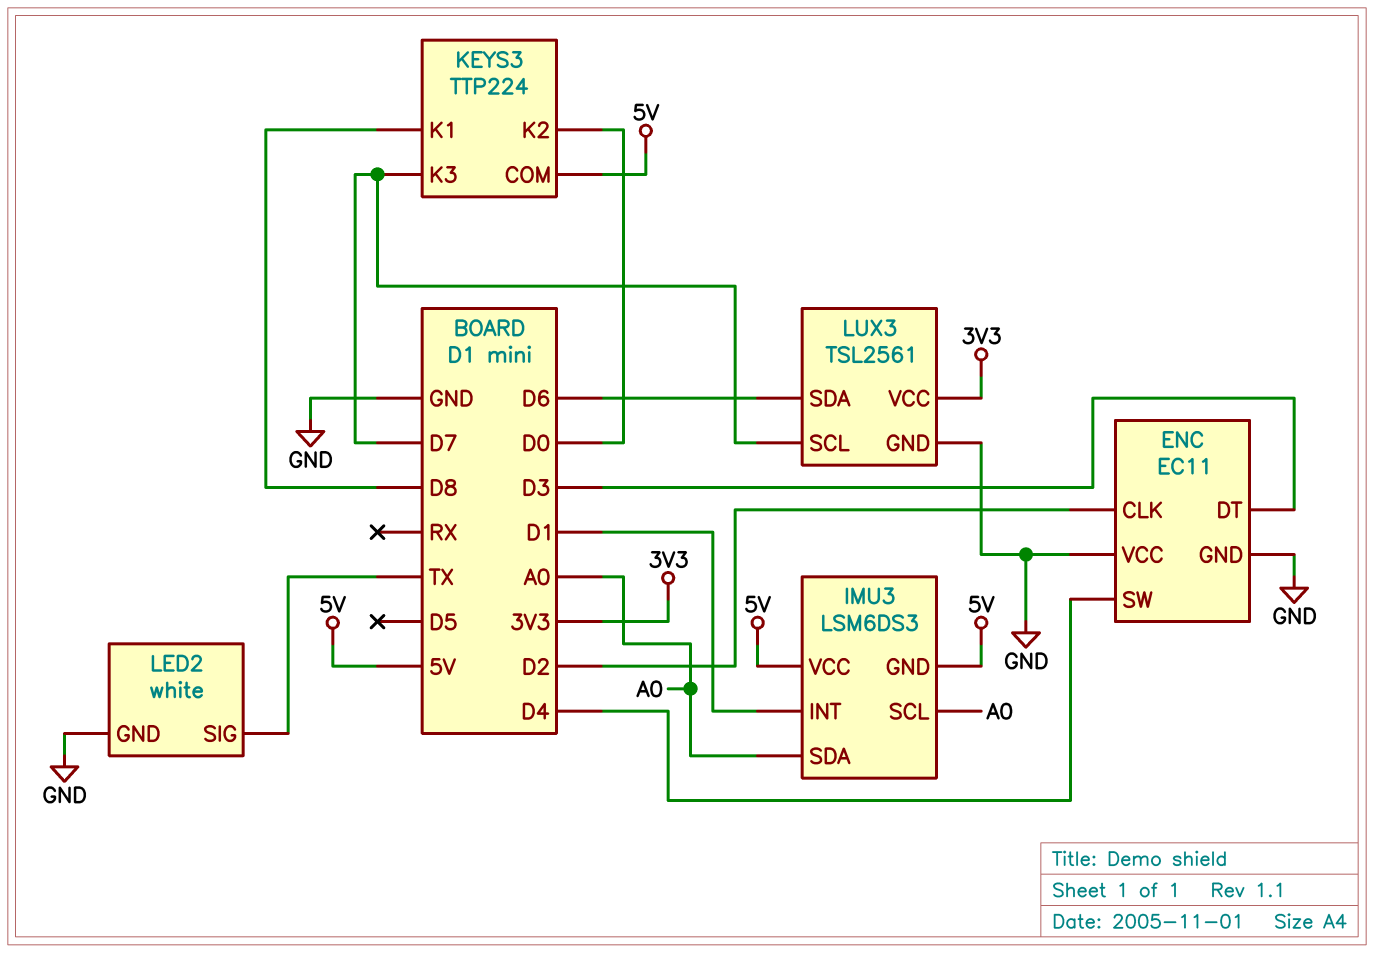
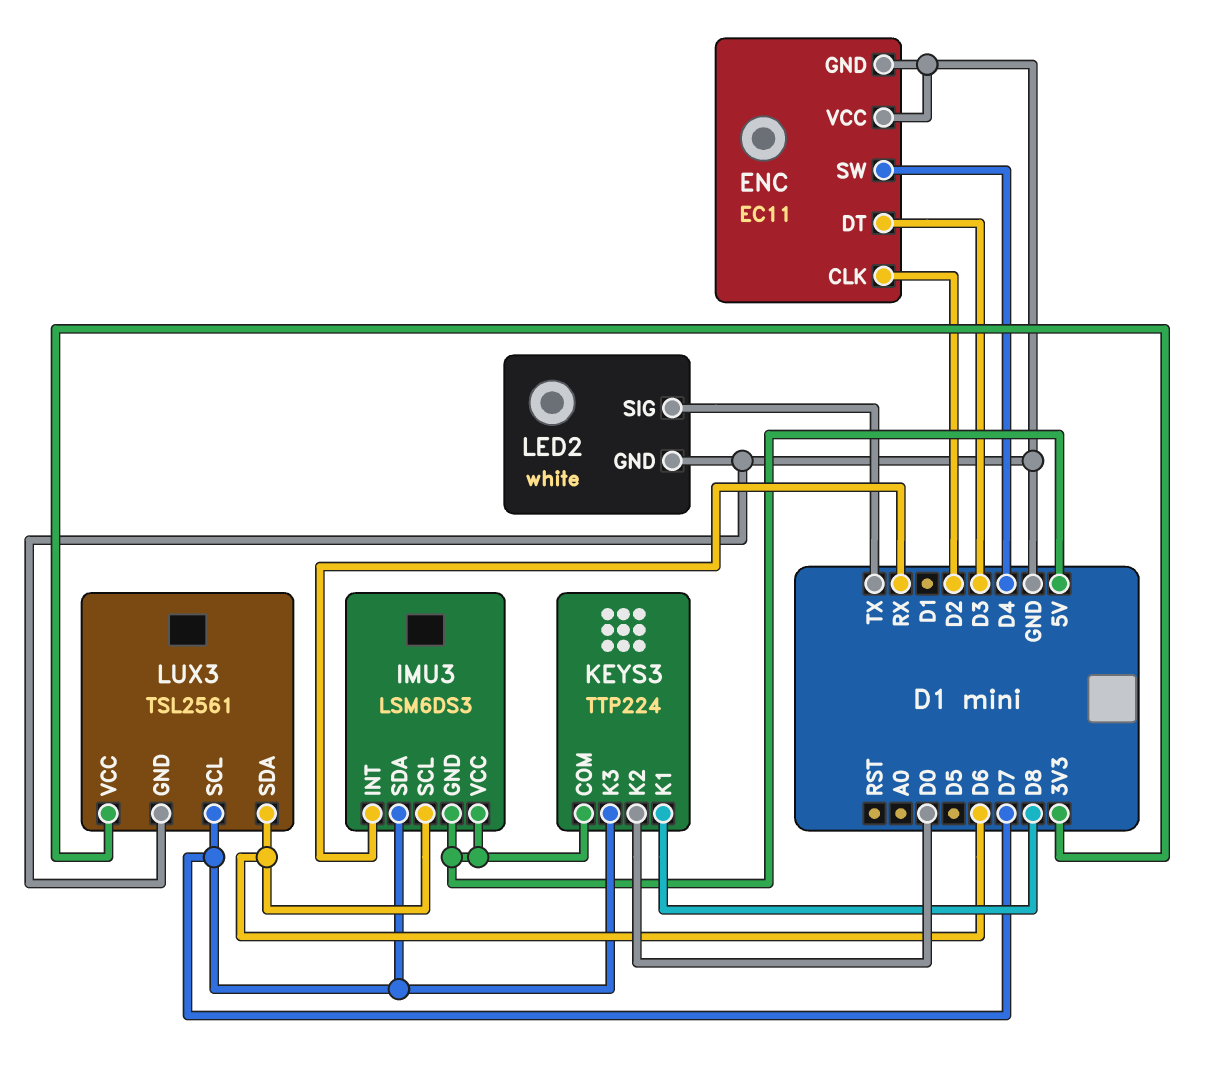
IMU3 pin INT: D1 -> RX
IMU3 pin SCL: A0 -> D6
IMU3 pin SDA: A0 -> D7

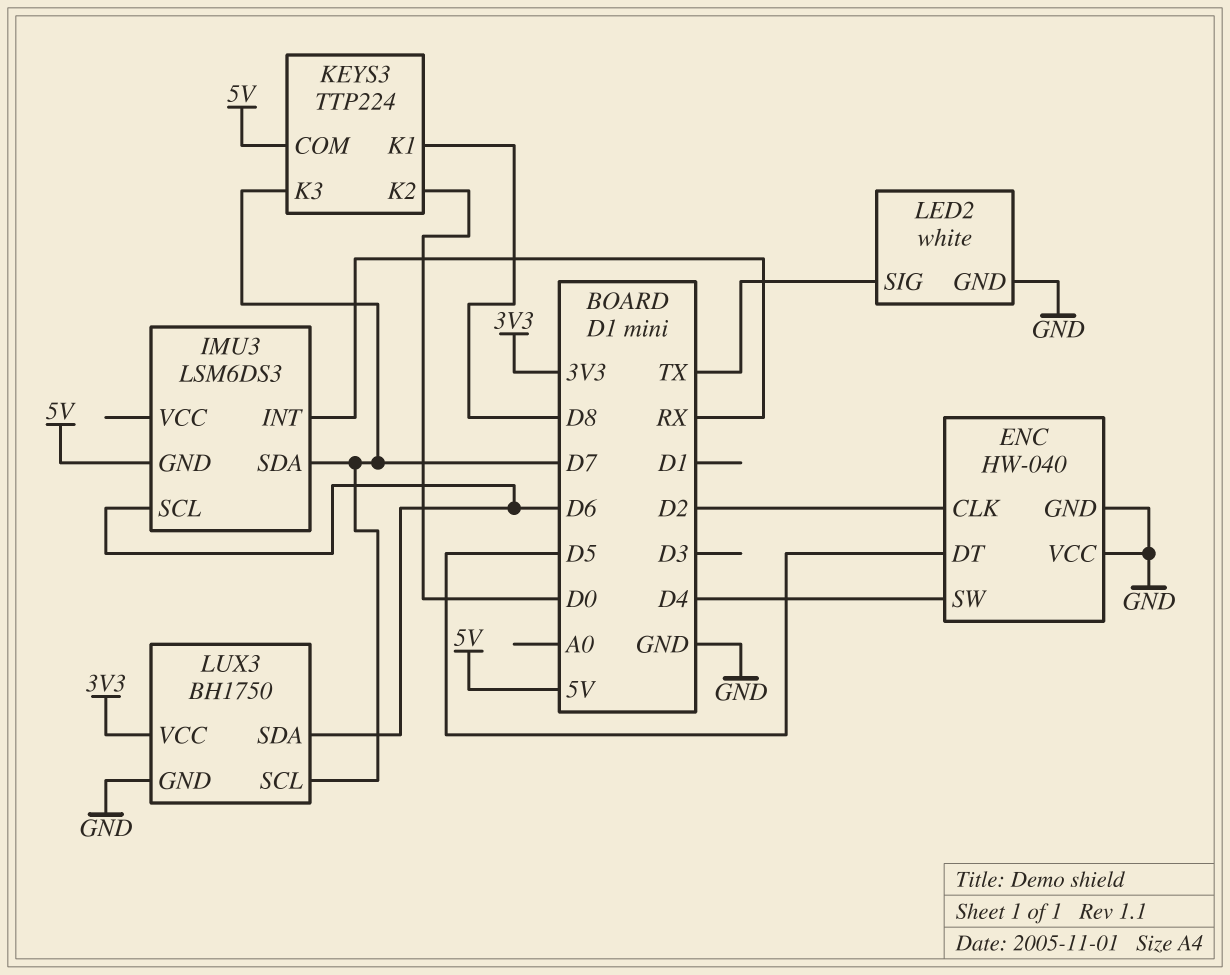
ENC: EC11 -> HW-040
ENC pin DT: D3 -> D5
IMU3 pin VCC: 5V -> none
LUX3: TSL2561 -> BH1750

